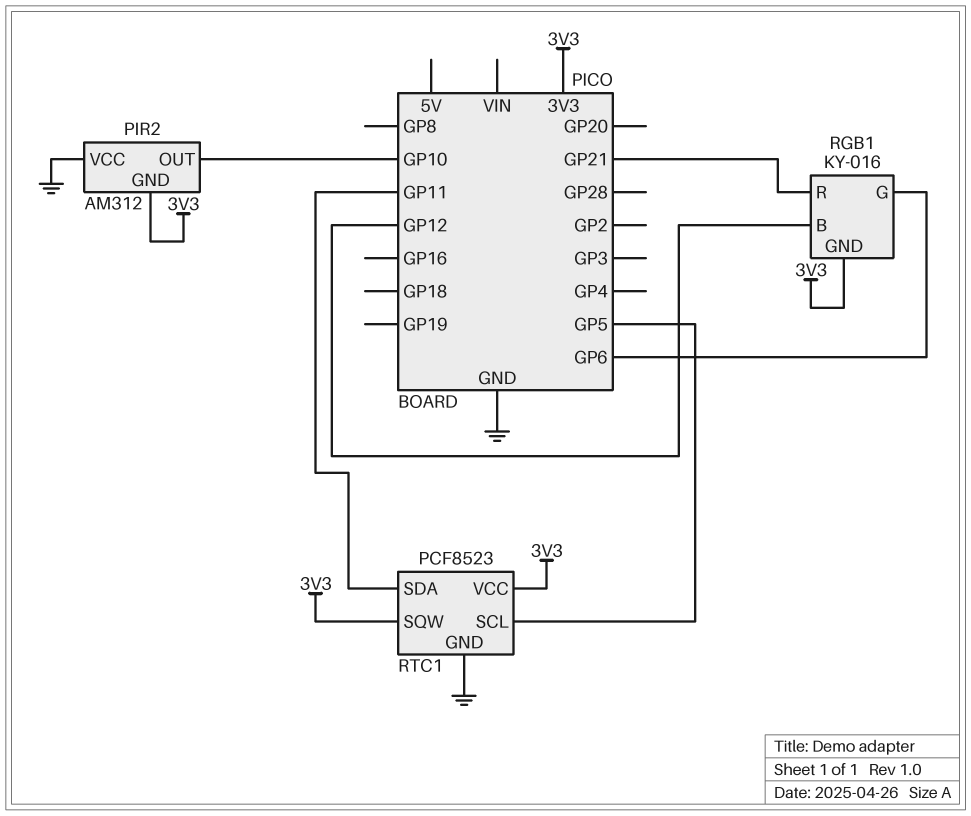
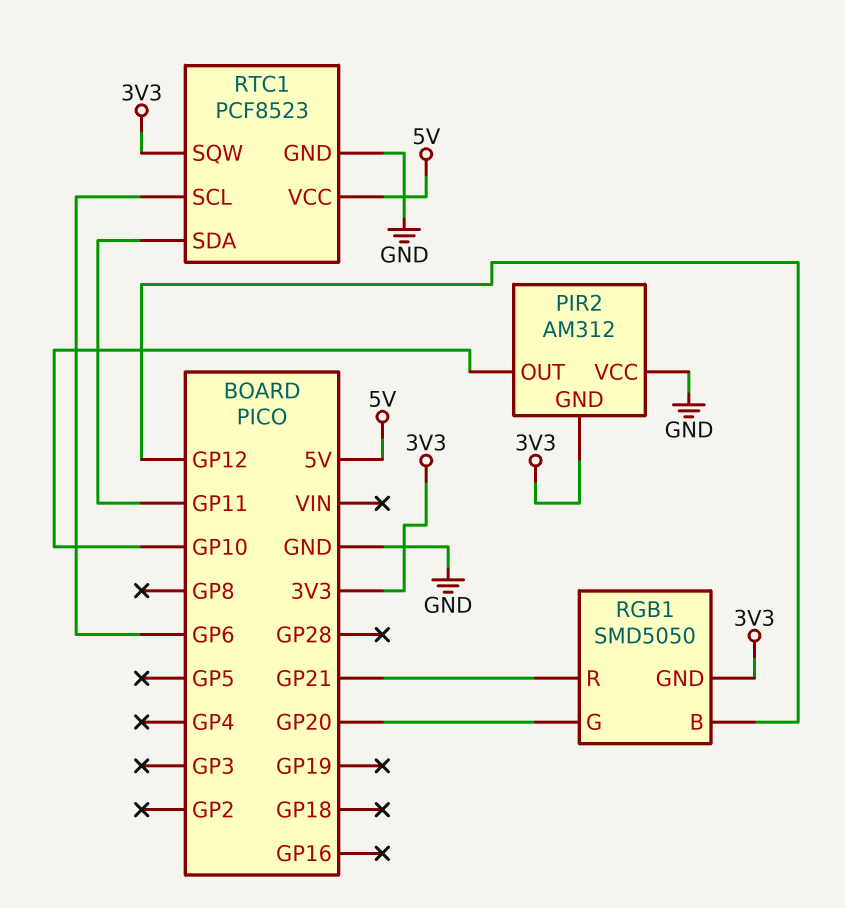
RGB1: KY-016 -> SMD5050
RGB1 pin G: GP6 -> GP20
RTC1 pin SCL: GP5 -> GP6
RTC1 pin VCC: 3V3 -> 5V

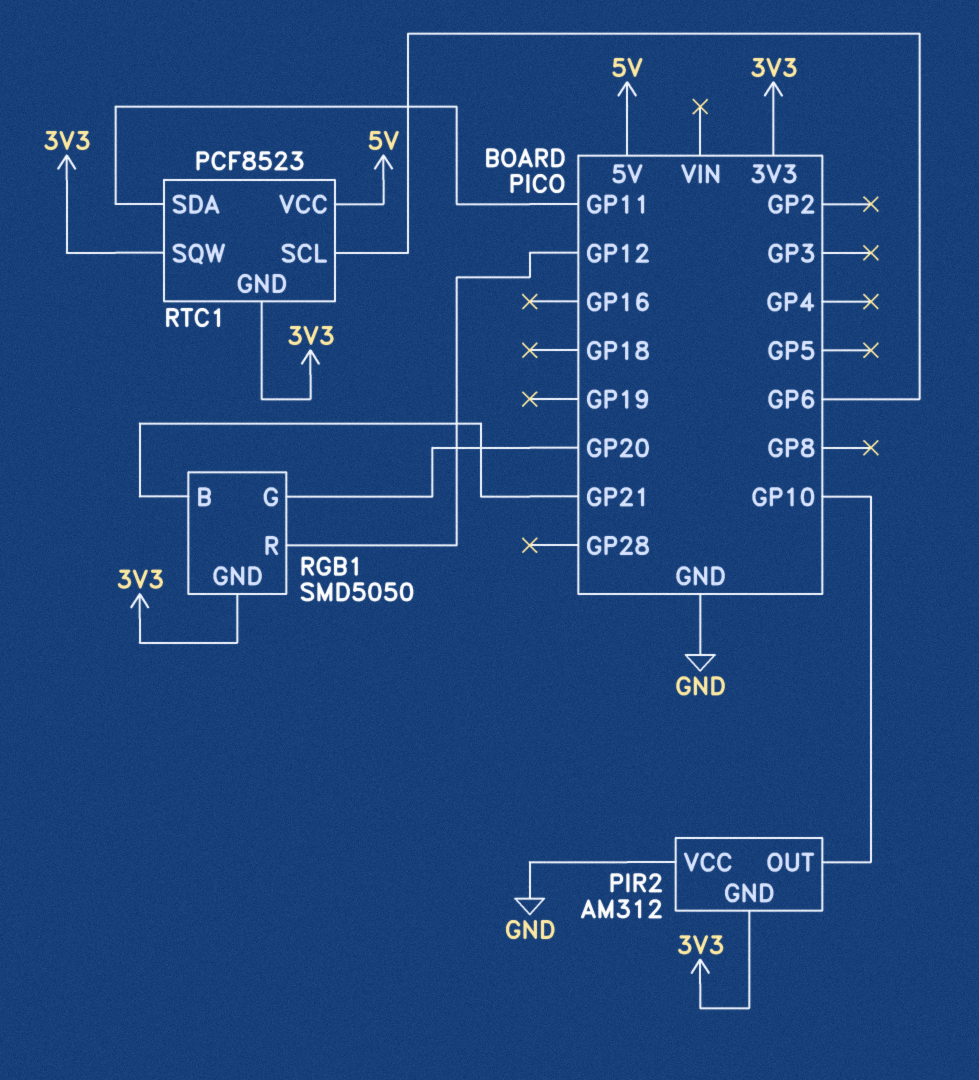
RGB1 pin B: GP12 -> GP21
RGB1 pin R: GP21 -> GP12
RTC1 pin GND: GND -> 3V3

